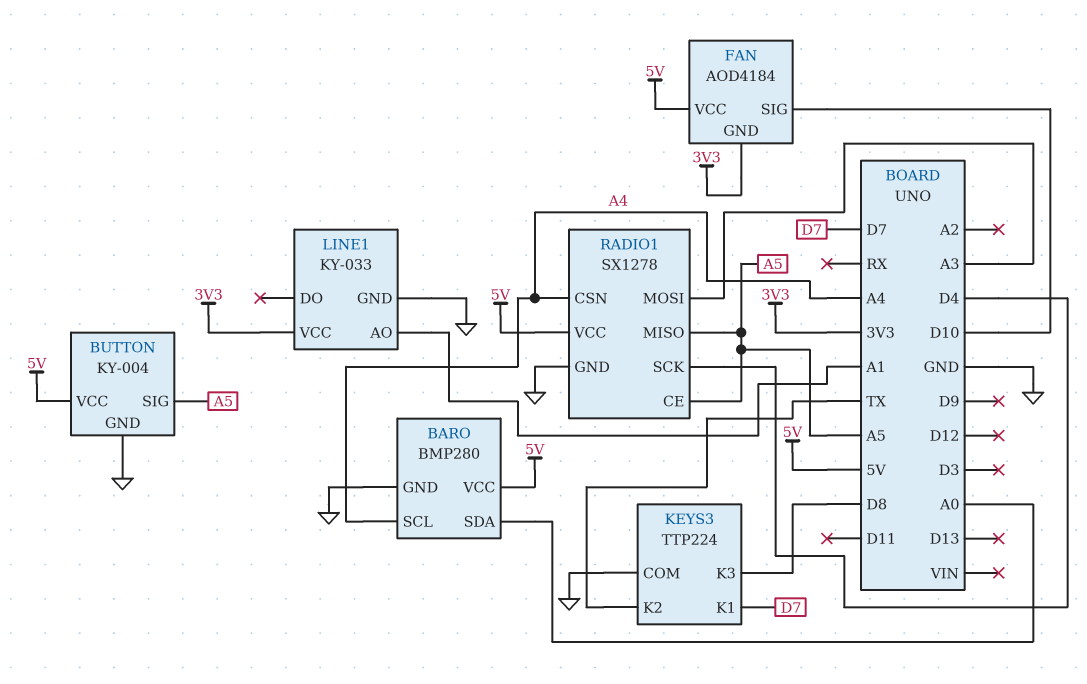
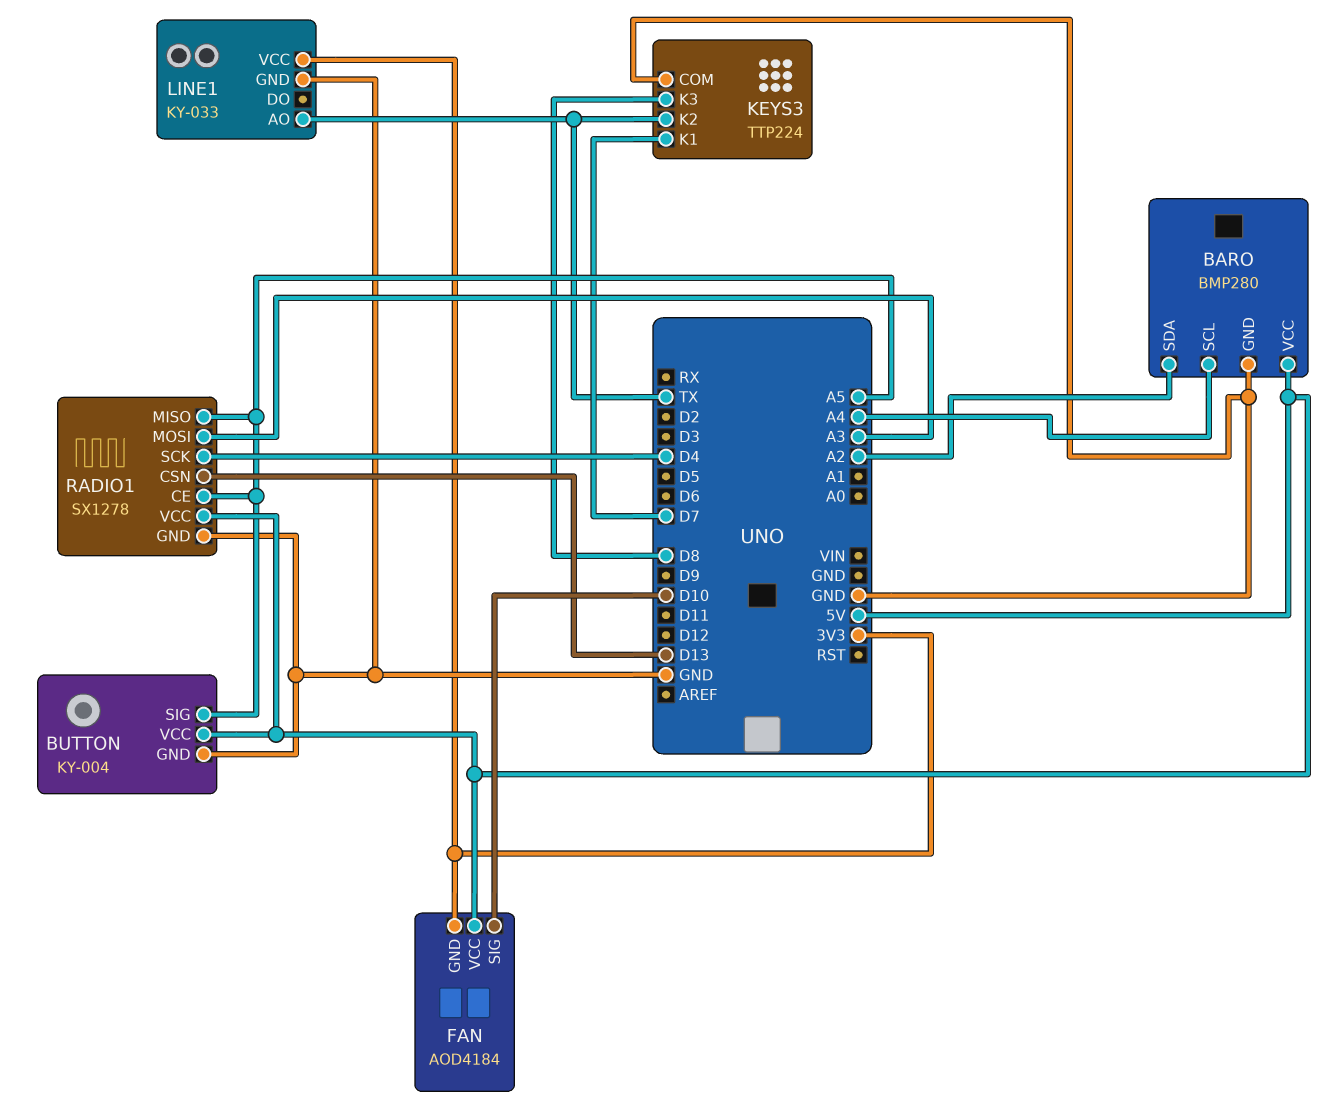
BARO pin SDA: A0 -> A2
LINE1 pin AO: A1 -> TX
RADIO1 pin CSN: A4 -> D13

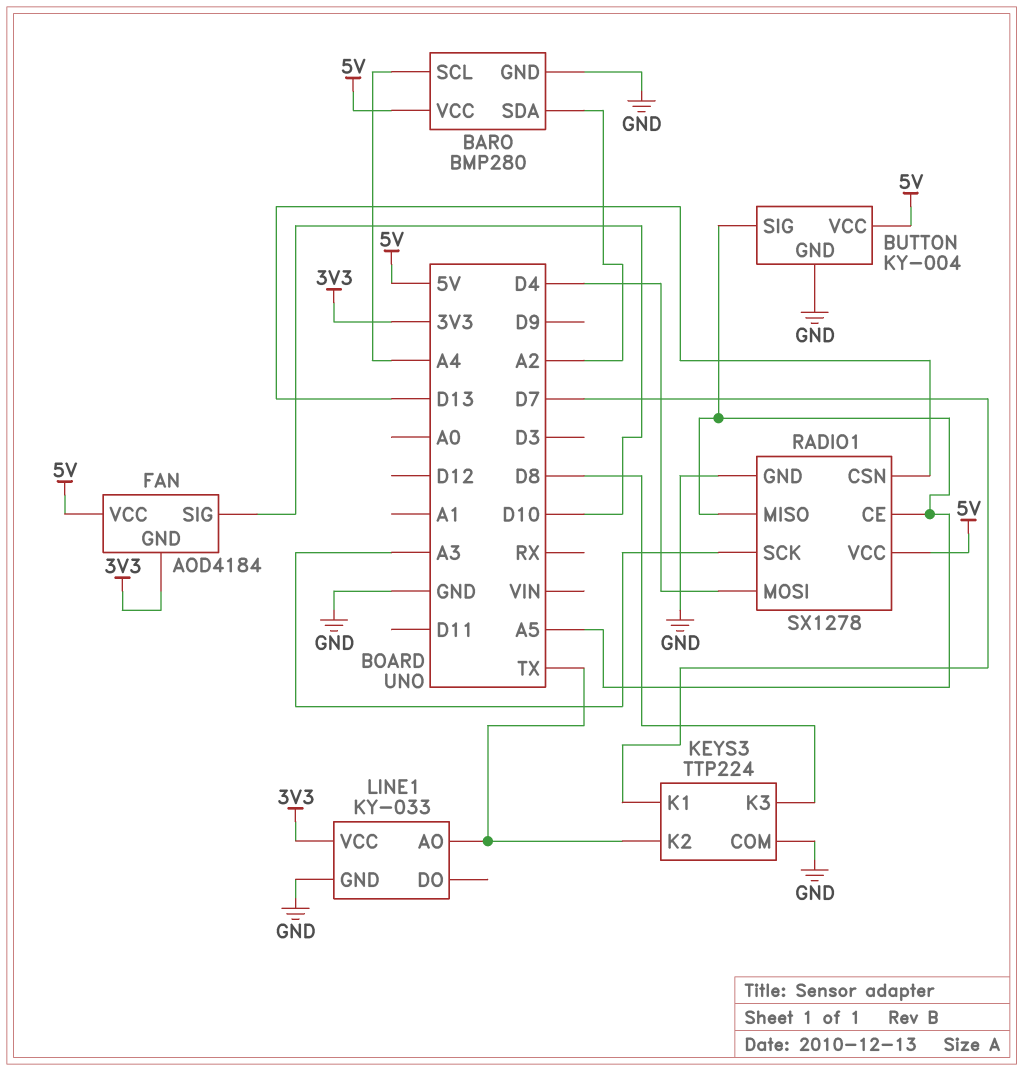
RADIO1 pin MOSI: A3 -> D4
RADIO1 pin SCK: D4 -> A3

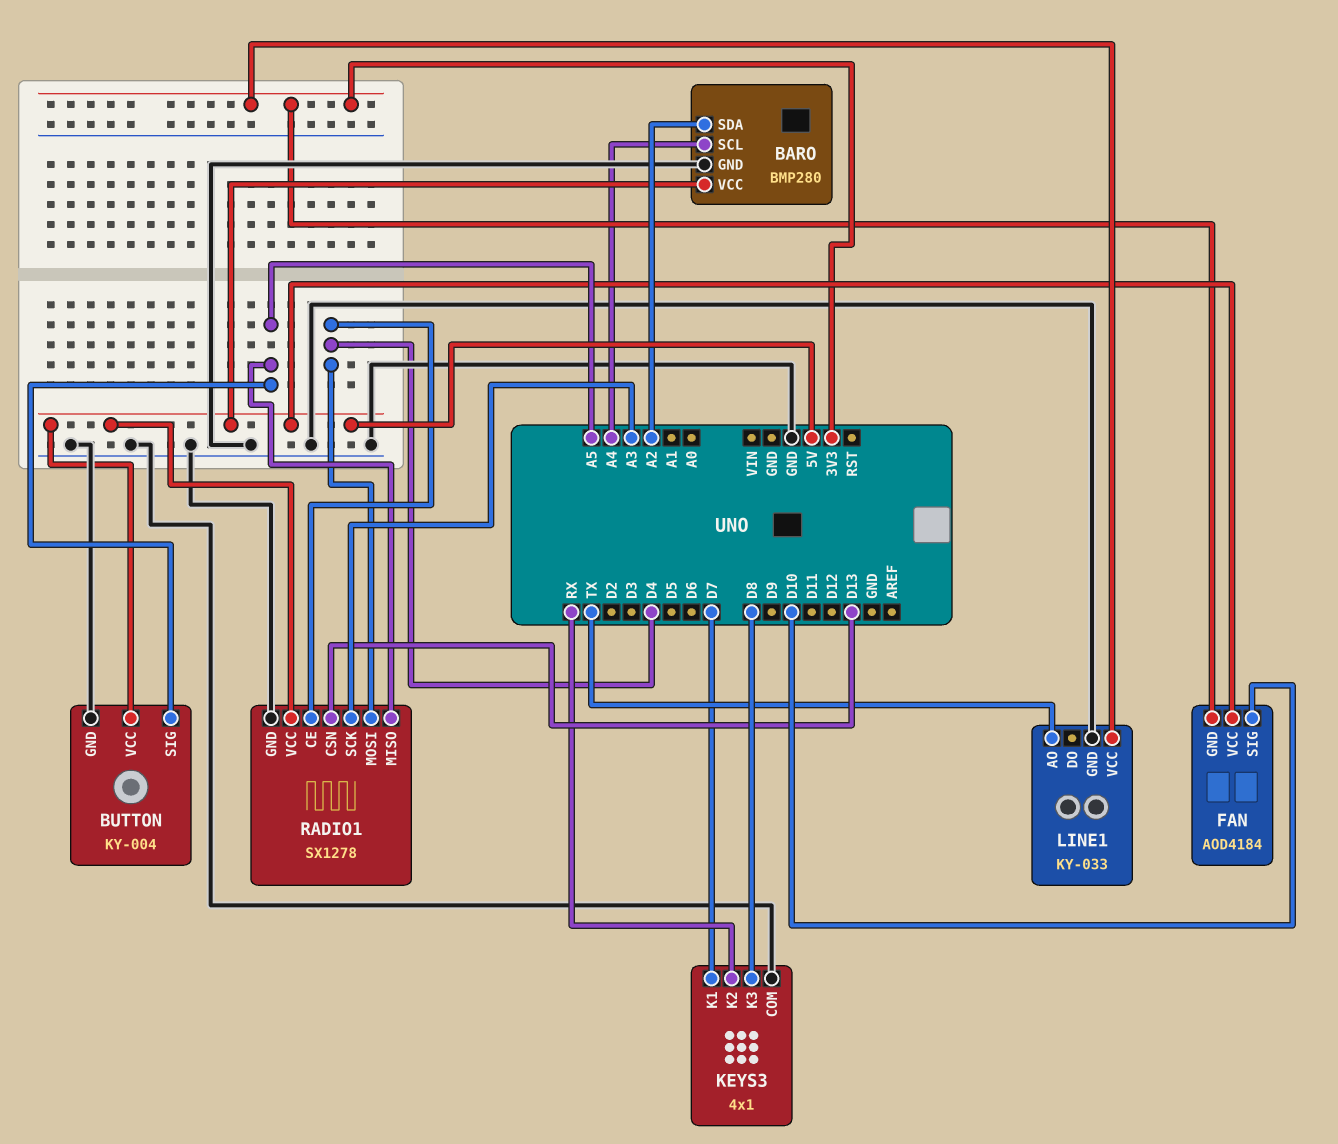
KEYS3: TTP224 -> 4x1
KEYS3 pin K2: TX -> RX
RADIO1 pin CE: A5 -> D4

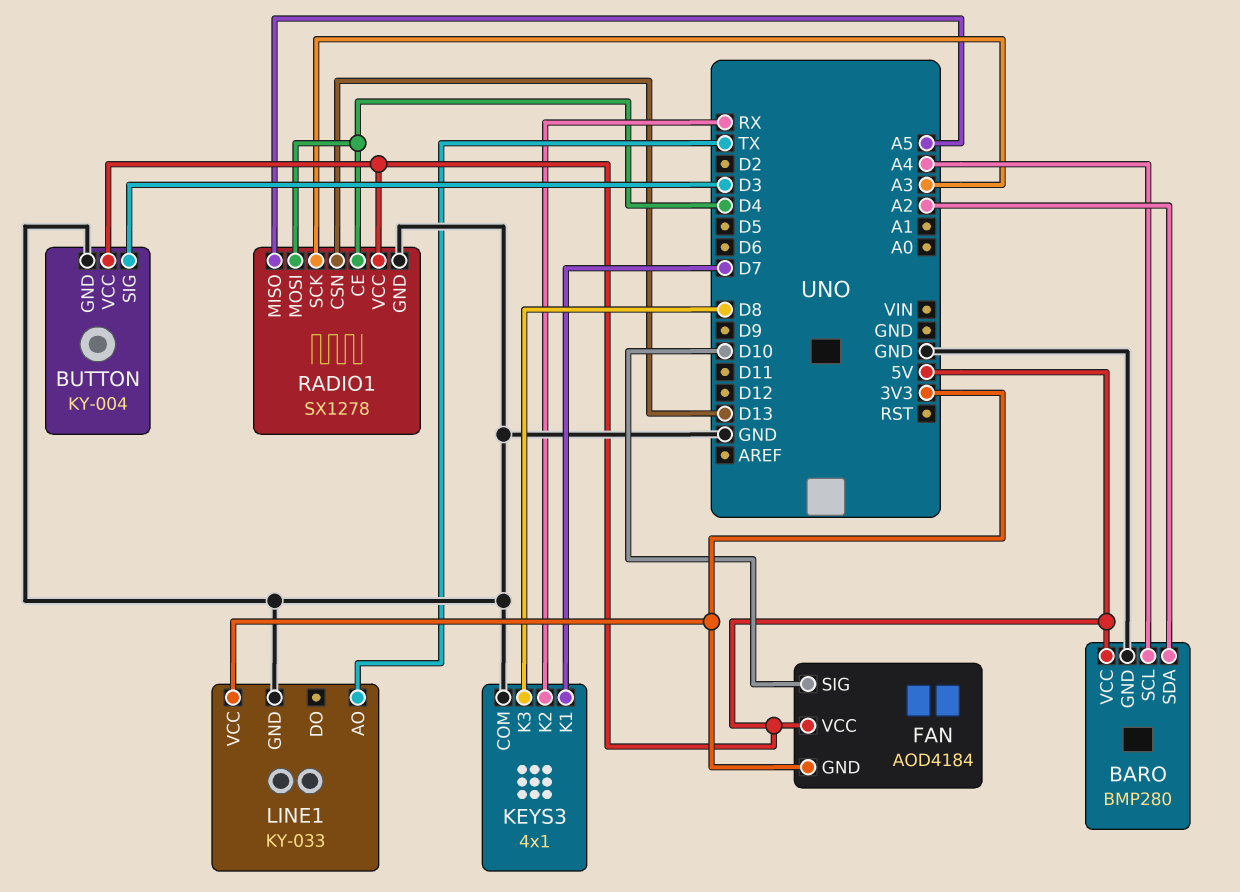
BUTTON pin SIG: A5 -> D3

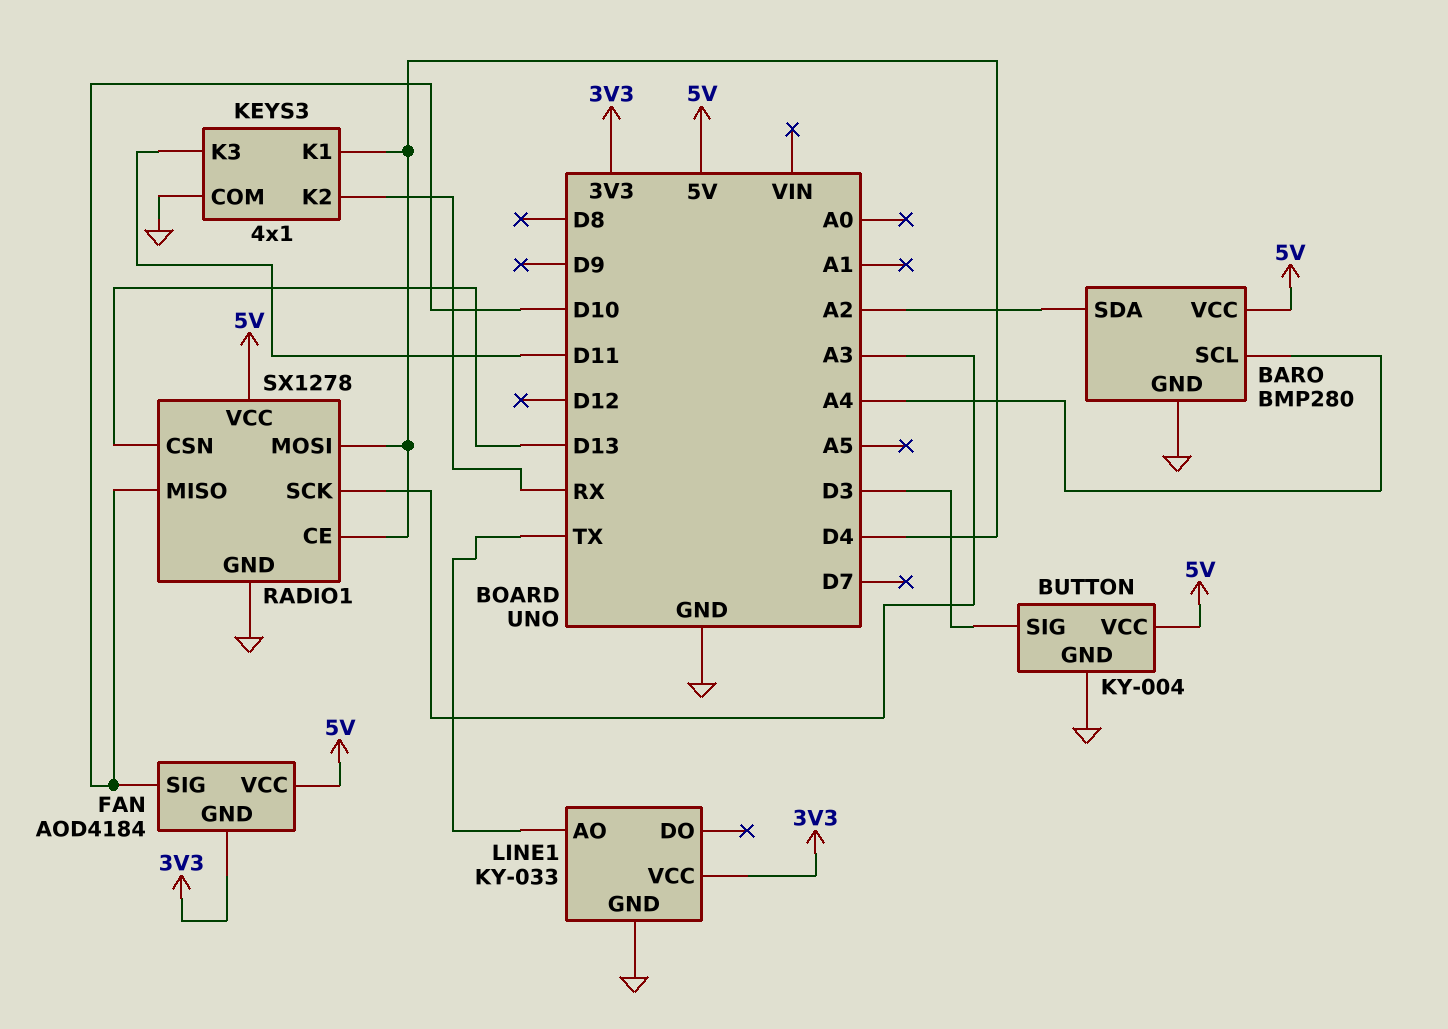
KEYS3 pin K1: D7 -> D4
KEYS3 pin K3: D8 -> D11
RADIO1 pin MISO: A5 -> D10

